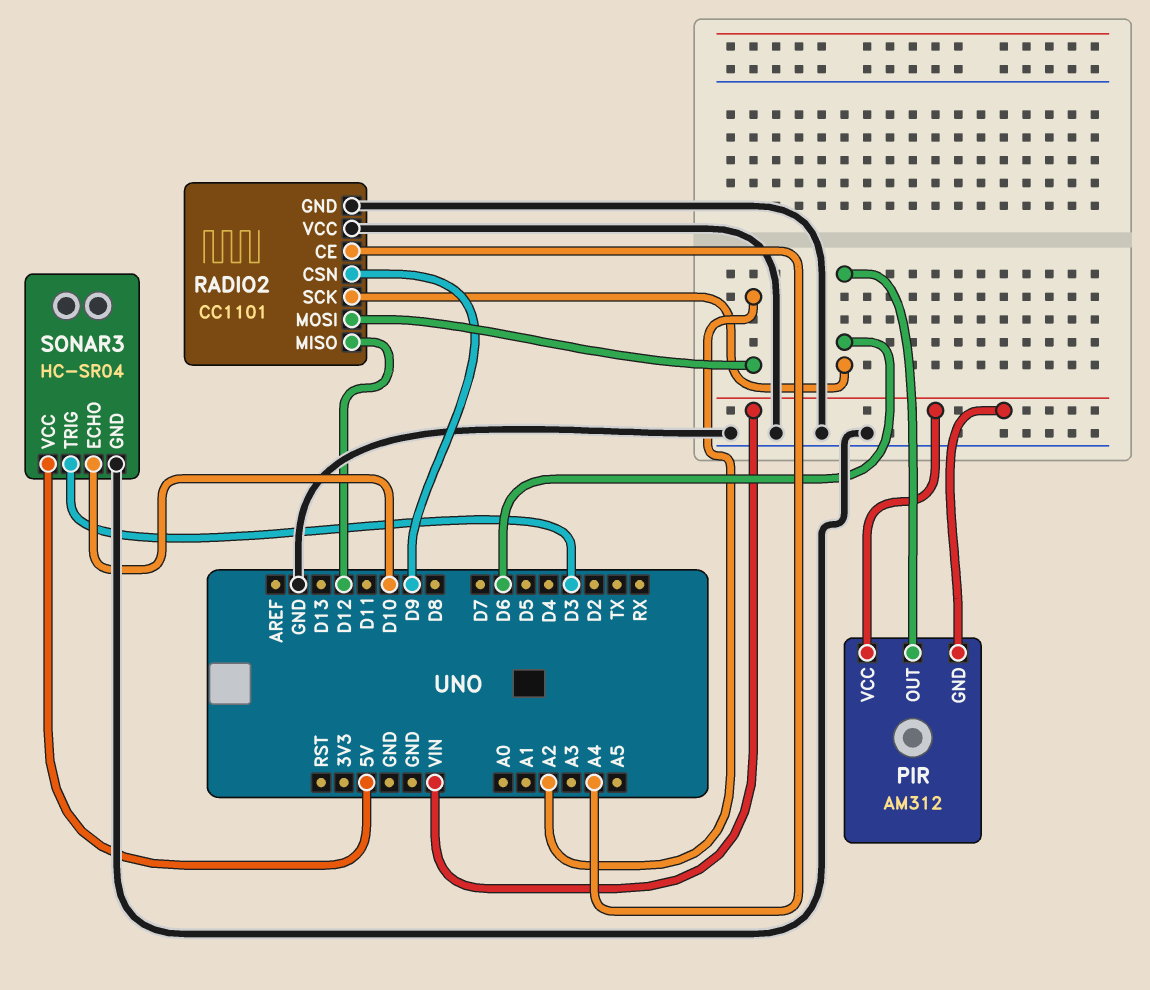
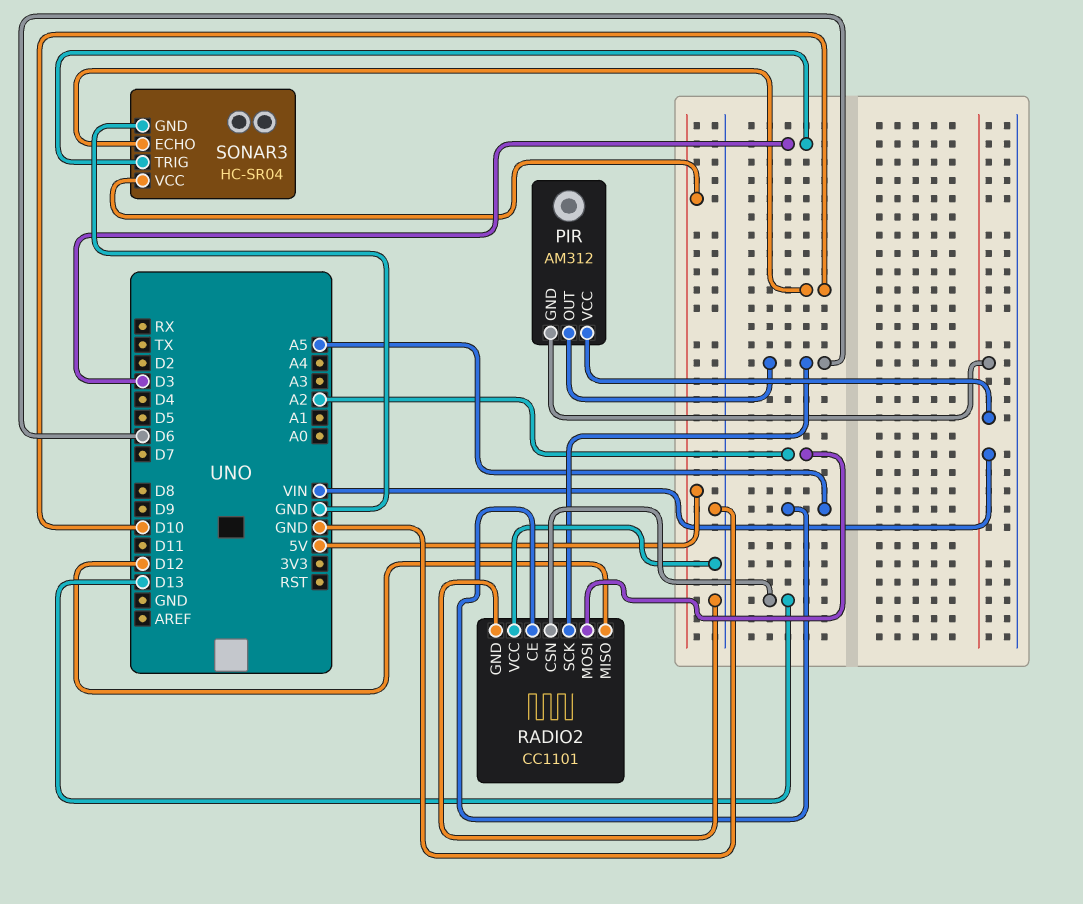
RADIO2 pin CE: A4 -> A5
RADIO2 pin CSN: D9 -> D13

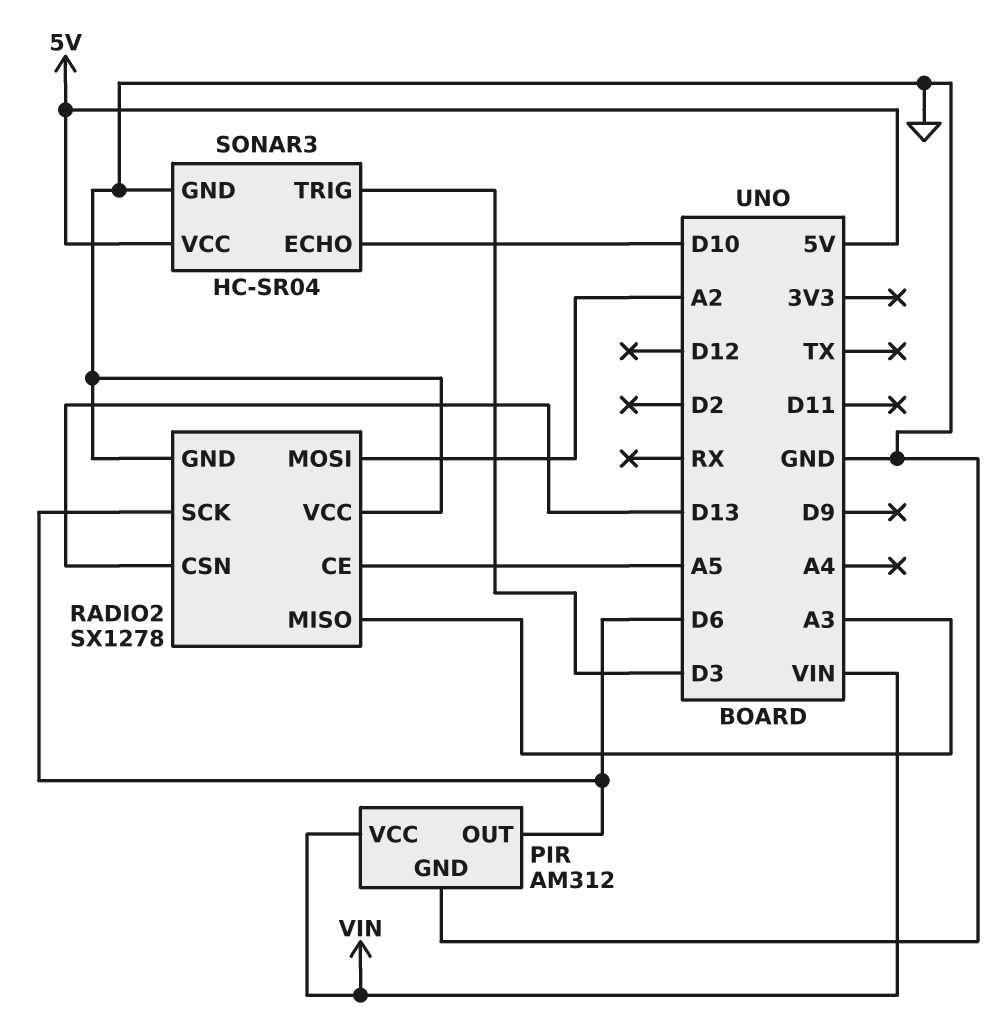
PIR pin GND: VIN -> GND
RADIO2: CC1101 -> SX1278
RADIO2 pin MISO: D12 -> A3

